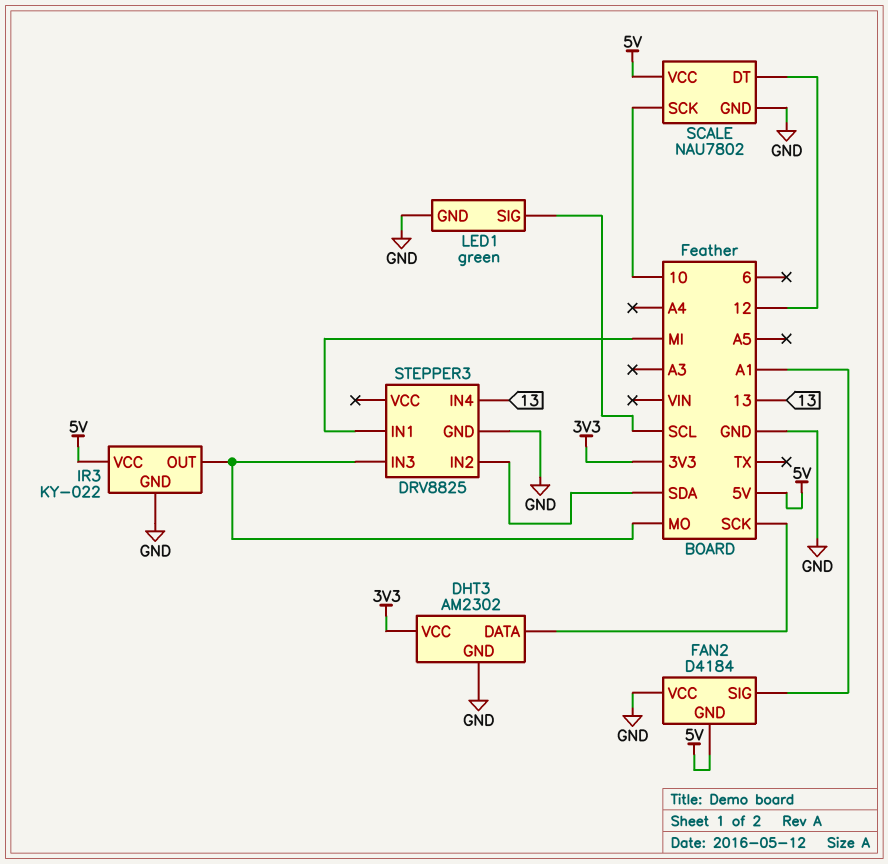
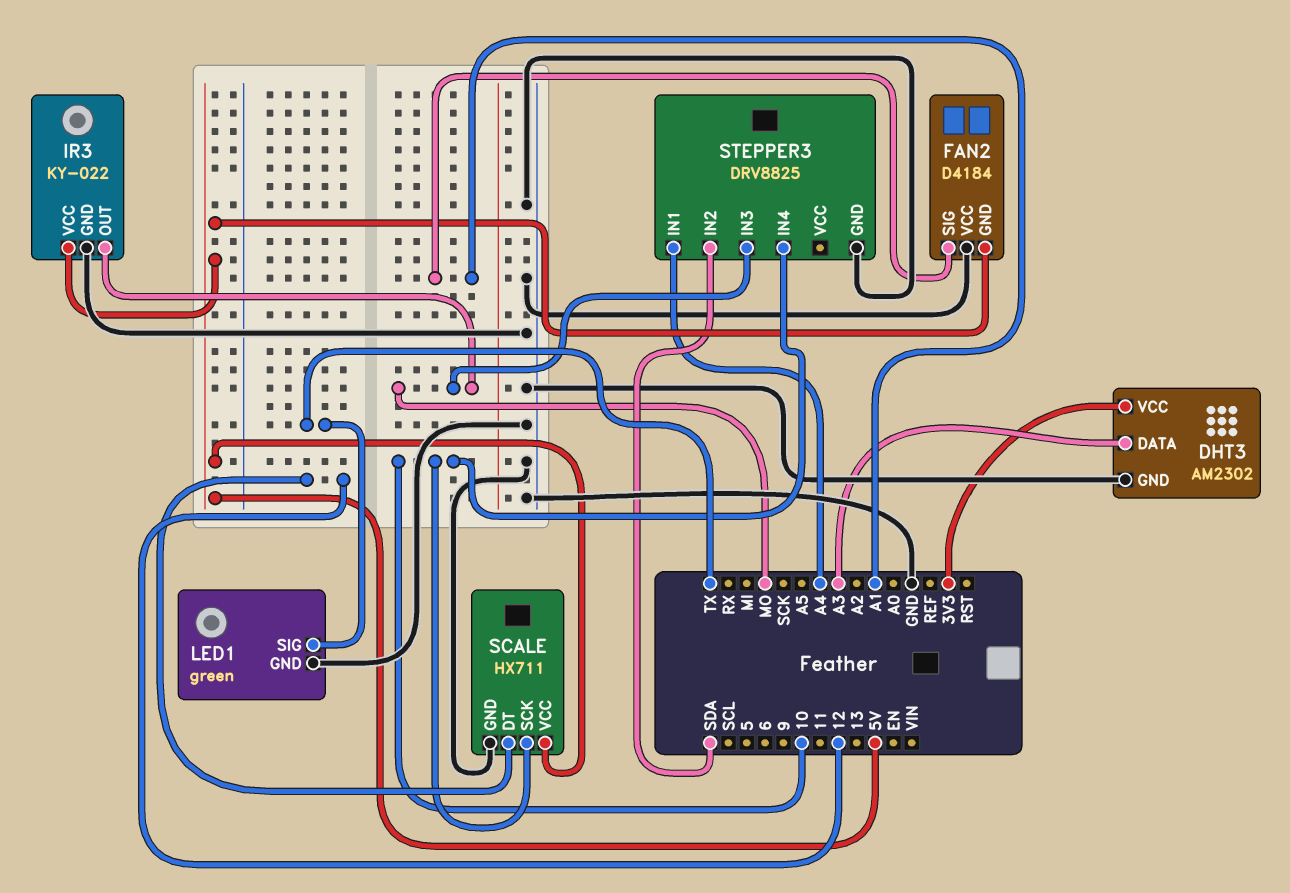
DHT3 pin DATA: SCK -> A3
LED1 pin SIG: SCL -> TX
SCALE: NAU7802 -> HX711
STEPPER3 pin IN1: MI -> A4
STEPPER3 pin IN4: 13 -> 10

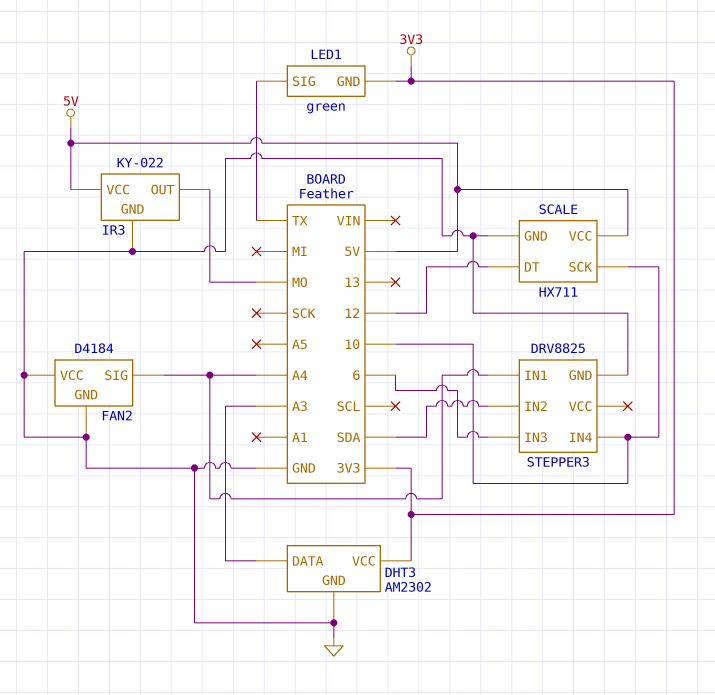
FAN2 pin GND: 5V -> GND
FAN2 pin SIG: A1 -> A4
LED1 pin GND: GND -> 3V3
STEPPER3 pin IN3: MO -> 6

